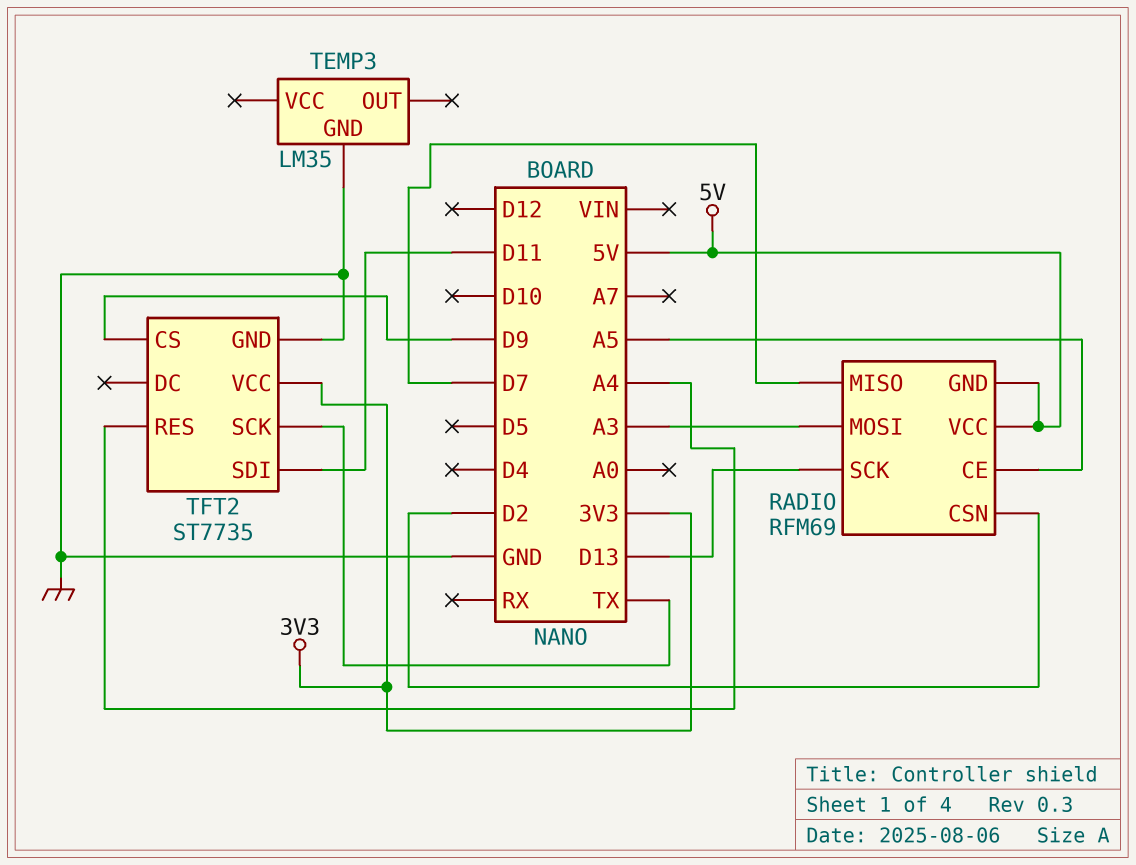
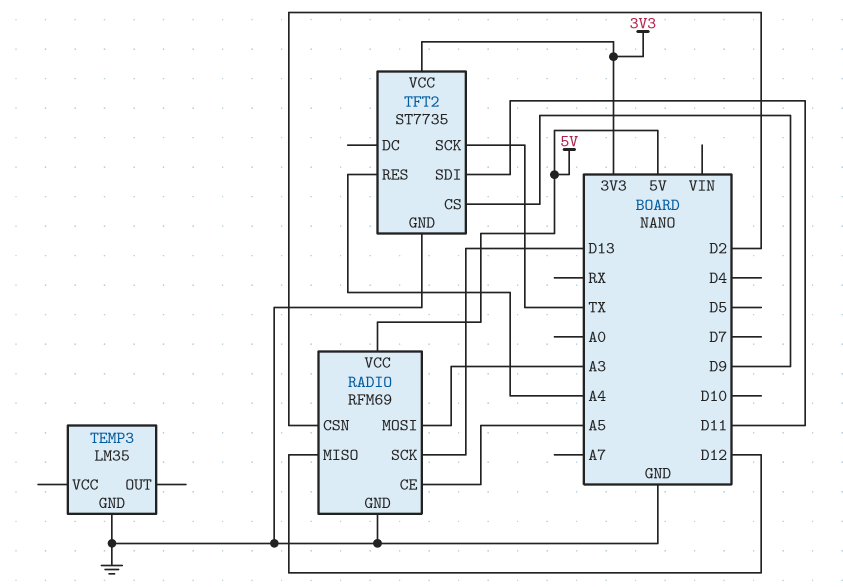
RADIO pin GND: 5V -> GND
RADIO pin MISO: D7 -> D12

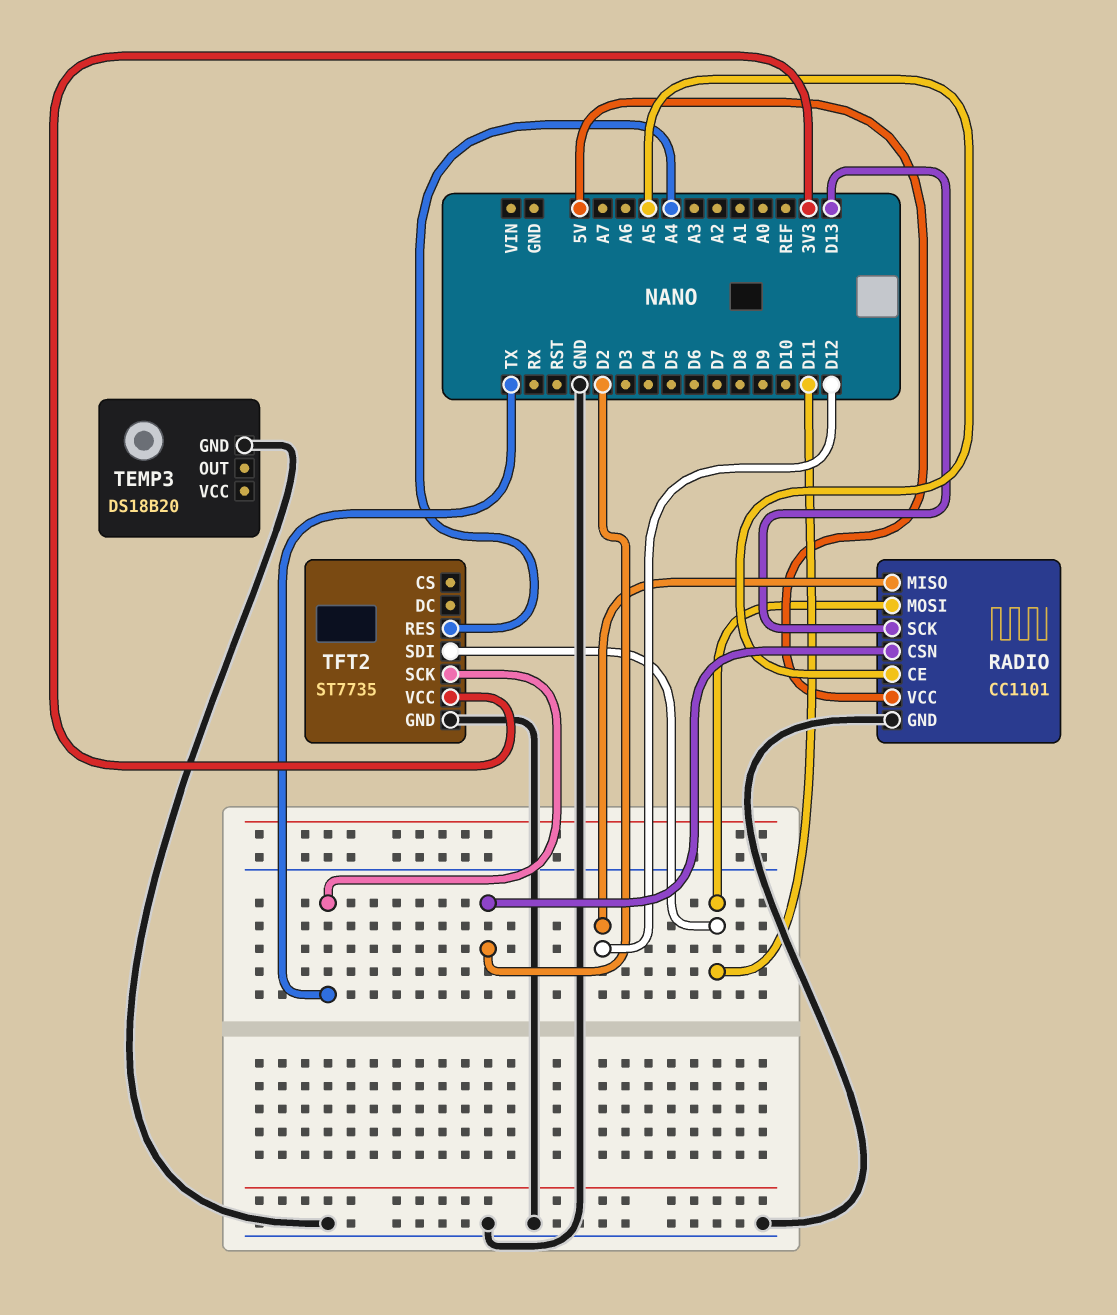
RADIO: RFM69 -> CC1101
RADIO pin MOSI: A3 -> D11
TEMP3: LM35 -> DS18B20
TFT2 pin CS: D9 -> none

